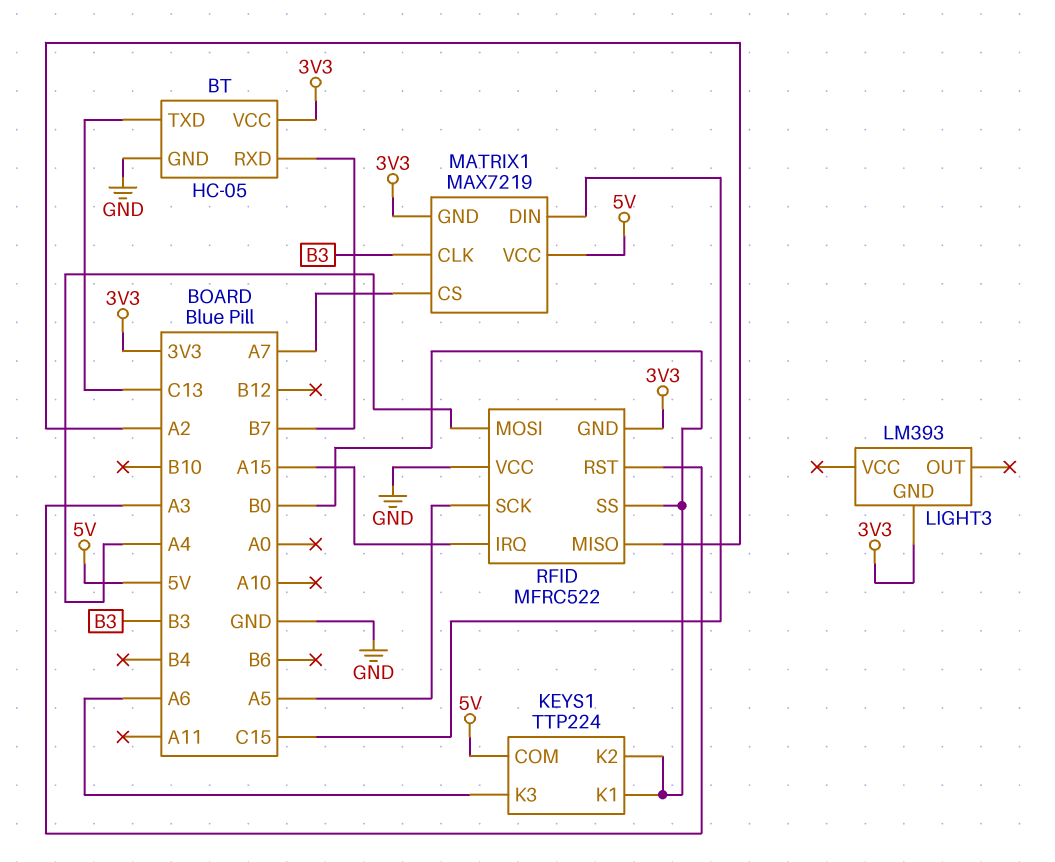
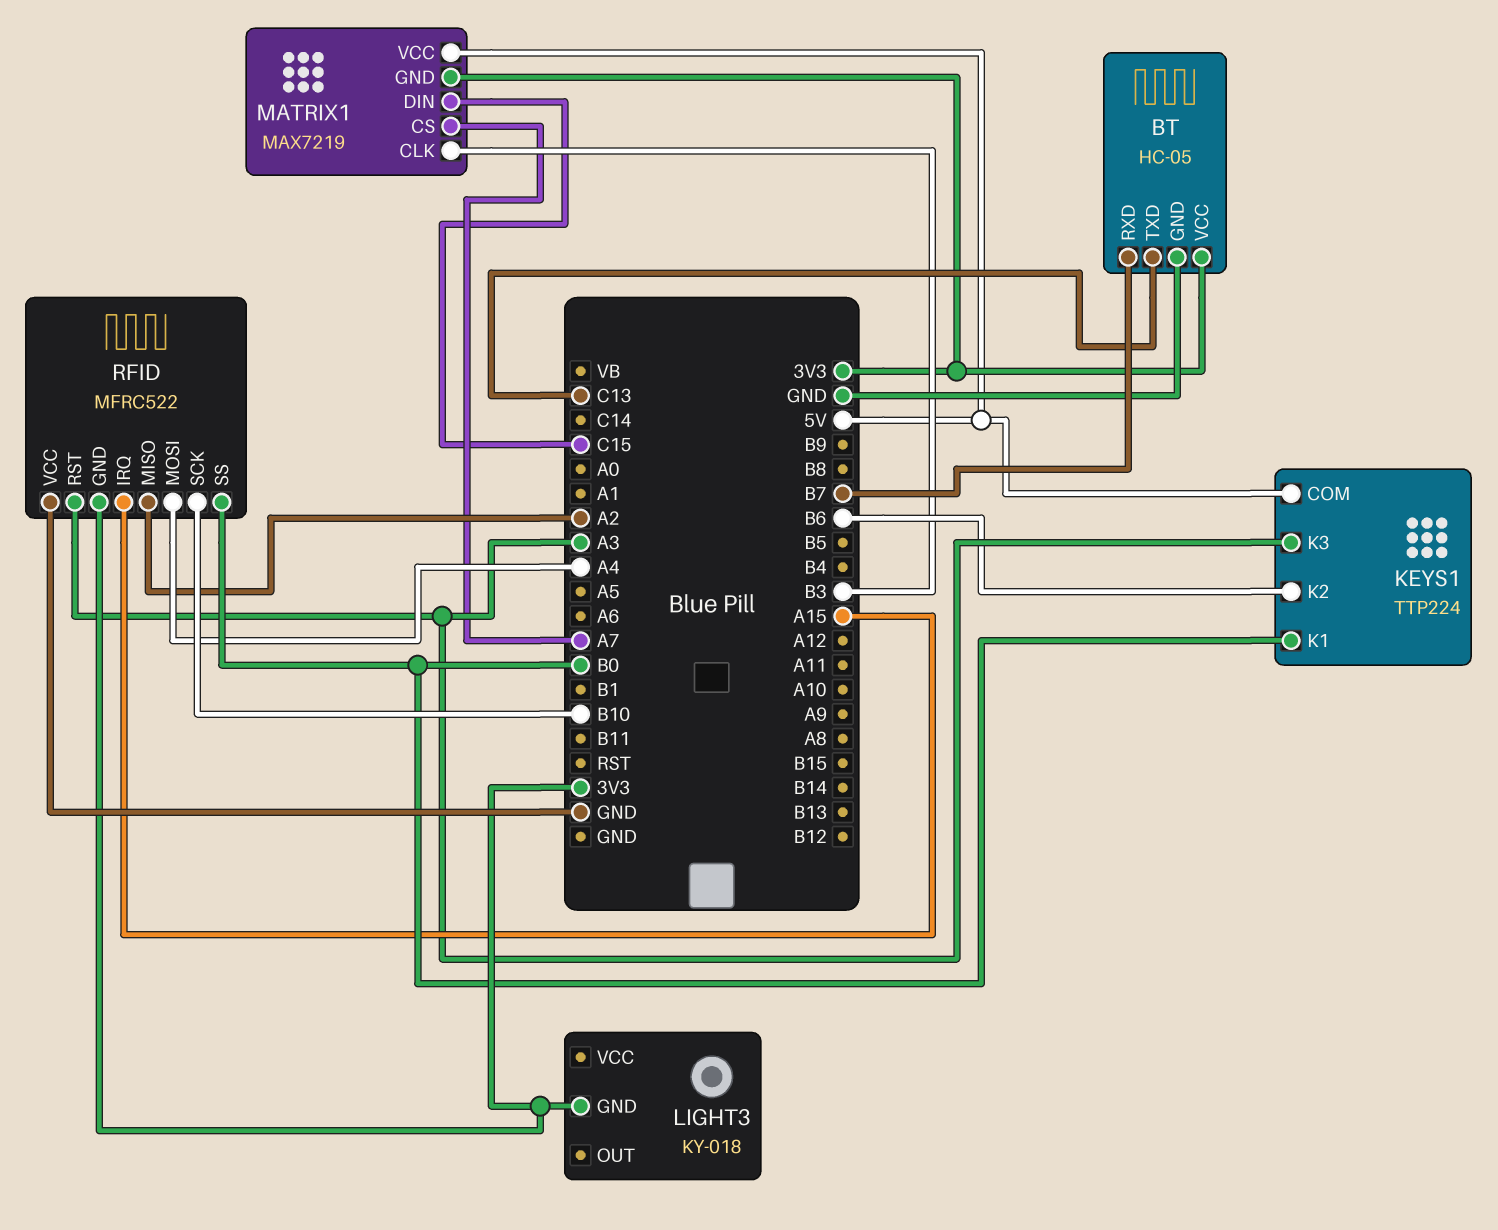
KEYS1 pin K2: B0 -> B6
KEYS1 pin K3: A6 -> A3
LIGHT3: LM393 -> KY-018
RFID pin SCK: A5 -> B10

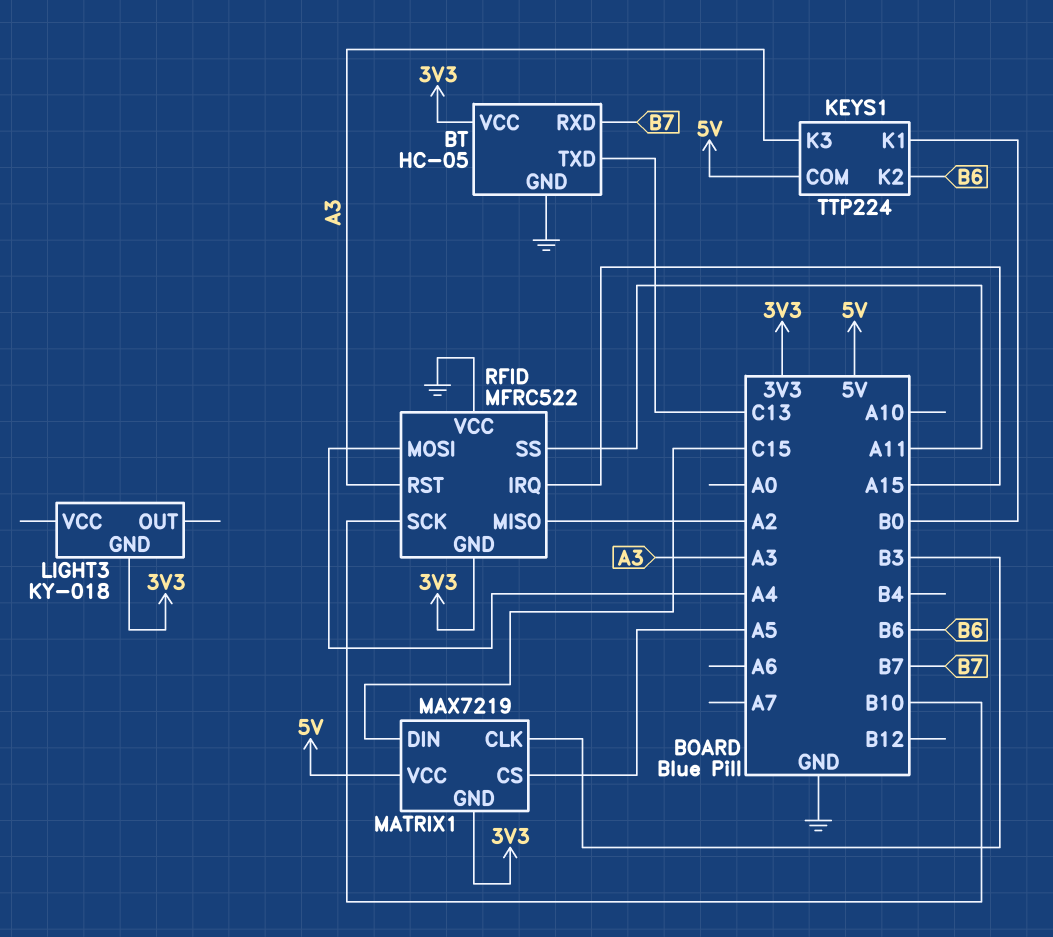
MATRIX1 pin CS: A7 -> A5
RFID pin SS: B0 -> A11

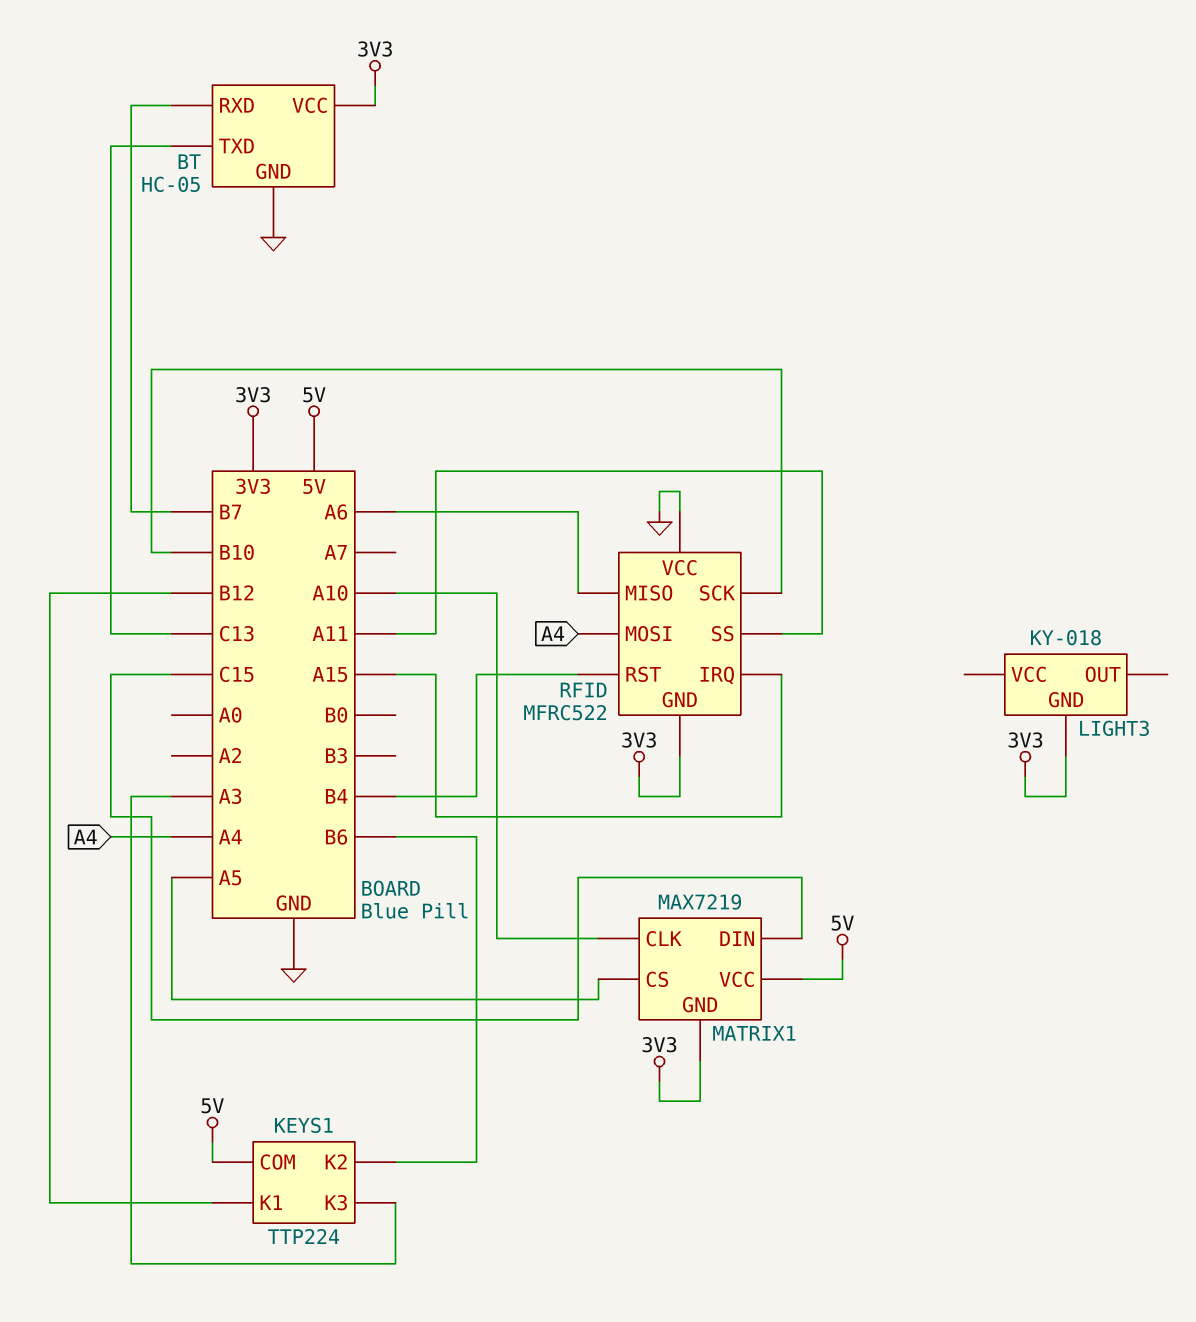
KEYS1 pin K1: B0 -> B12
MATRIX1 pin CLK: B3 -> A10
RFID pin MISO: A2 -> A6
RFID pin RST: A3 -> B4

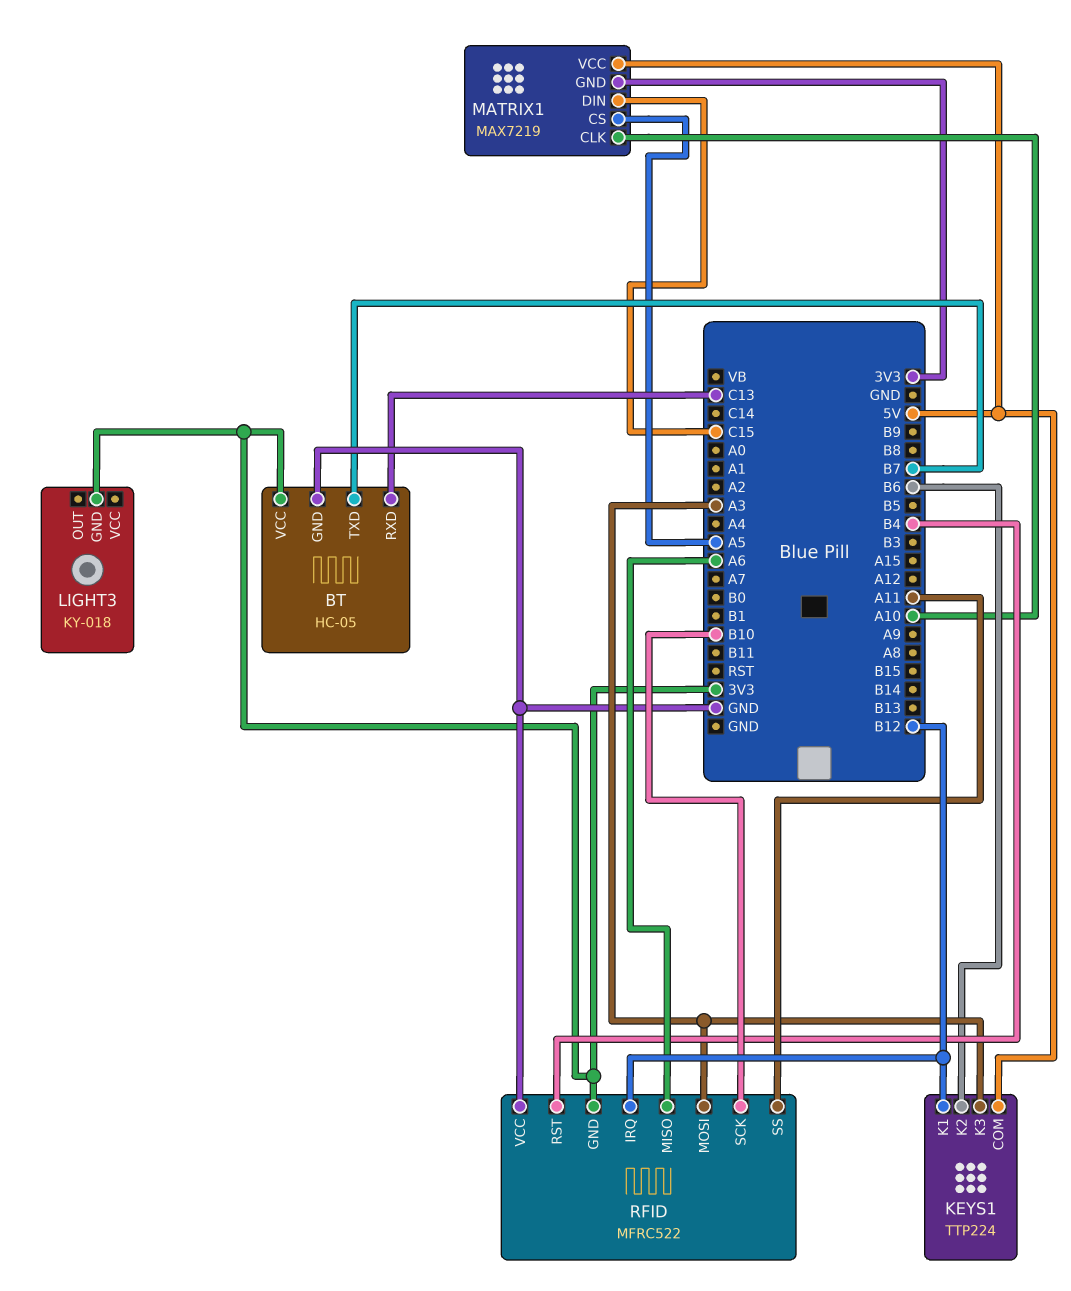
BT pin RXD: B7 -> C13
BT pin TXD: C13 -> B7
RFID pin IRQ: A15 -> B12
RFID pin MOSI: A4 -> A3

